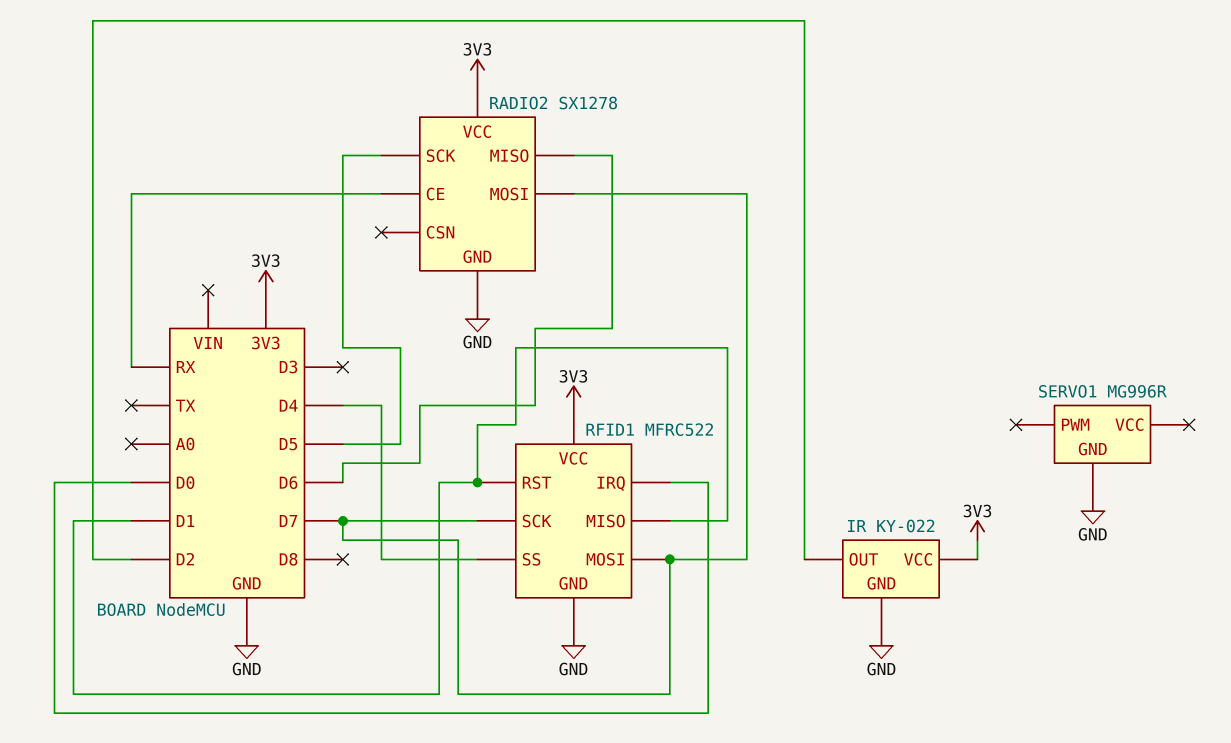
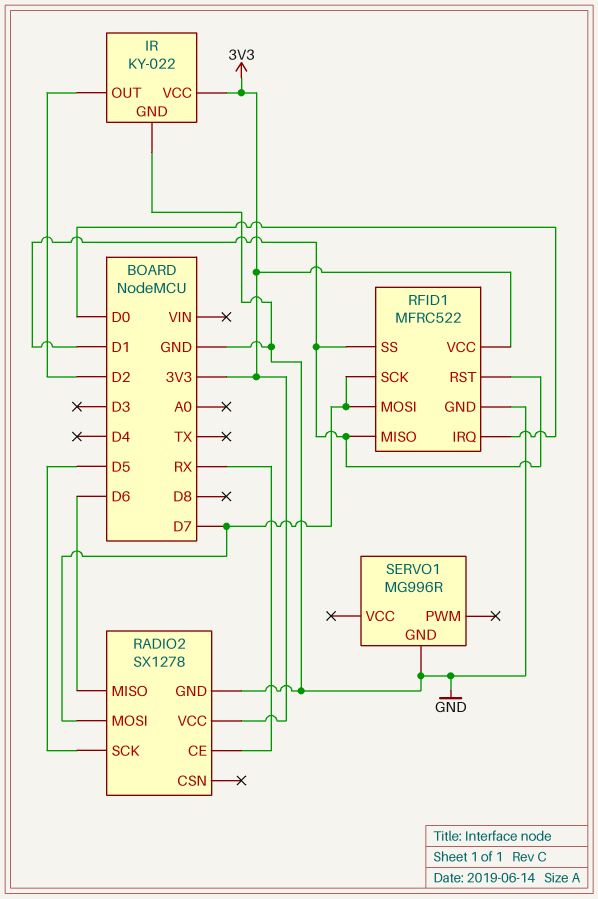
RFID1 pin SS: D4 -> D1

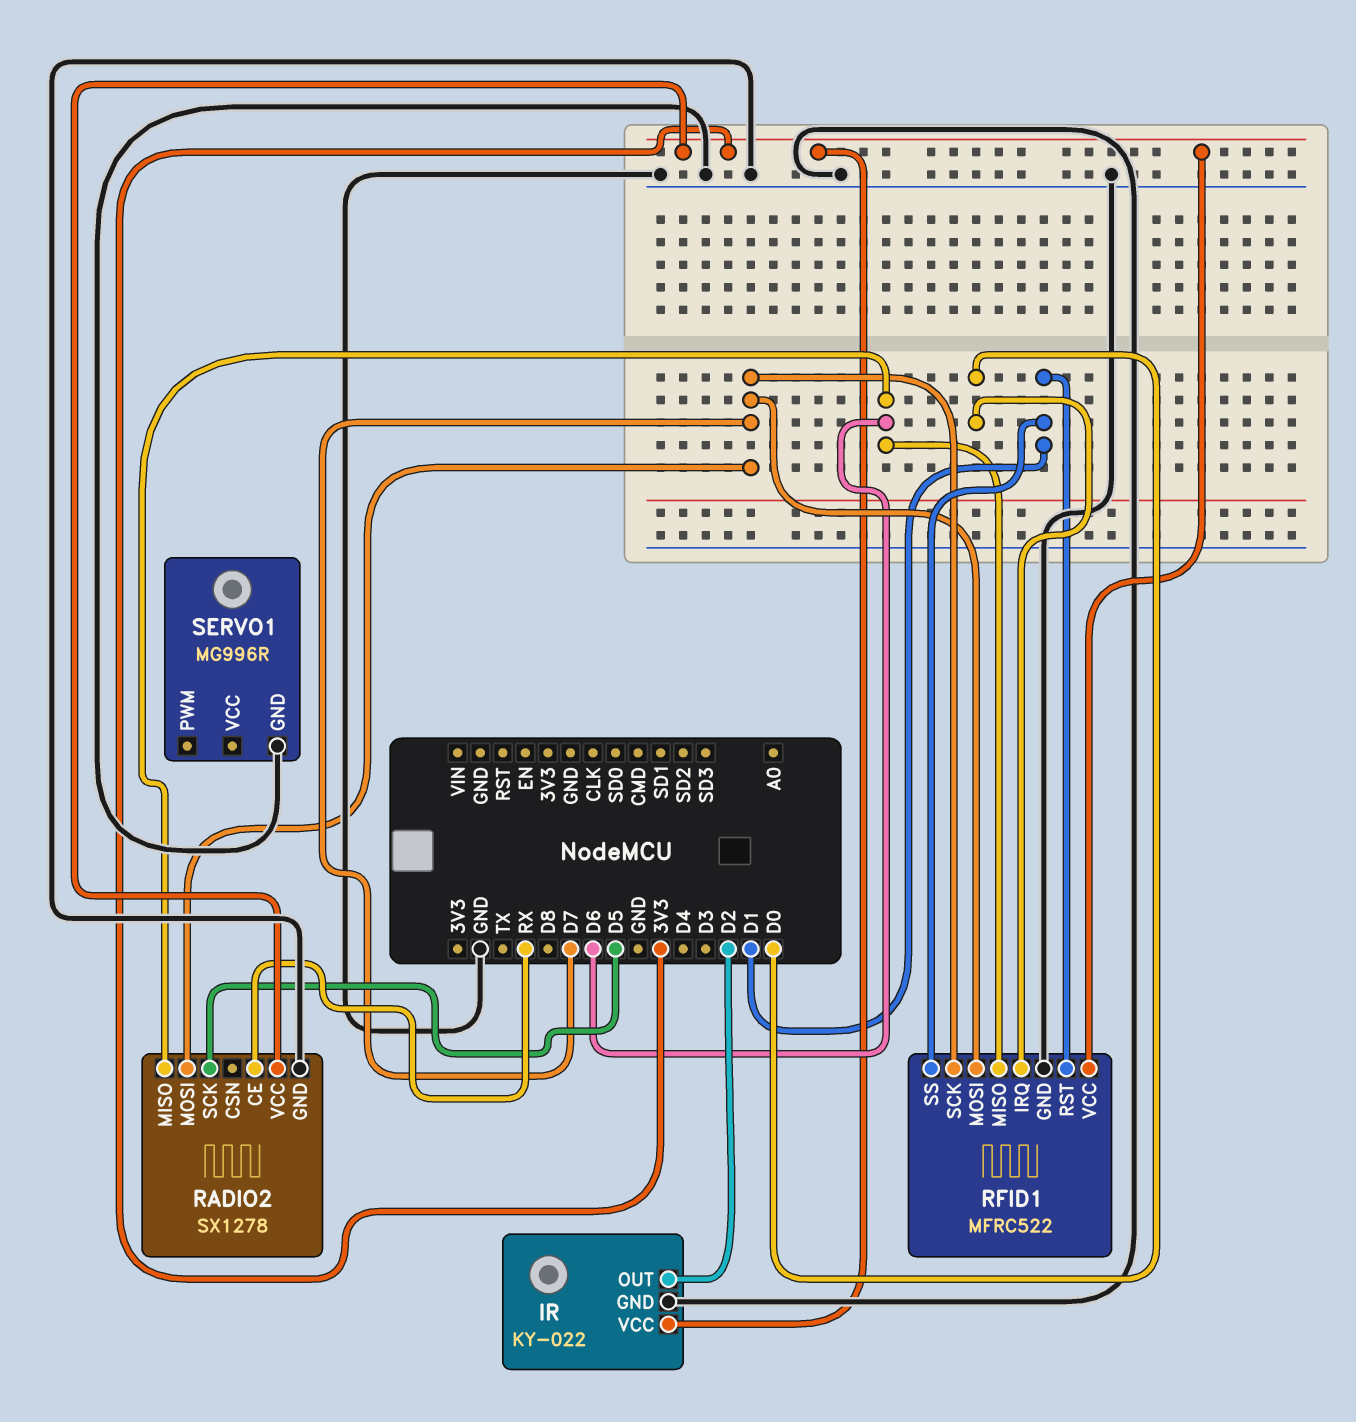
RFID1 pin MISO: D1 -> D6

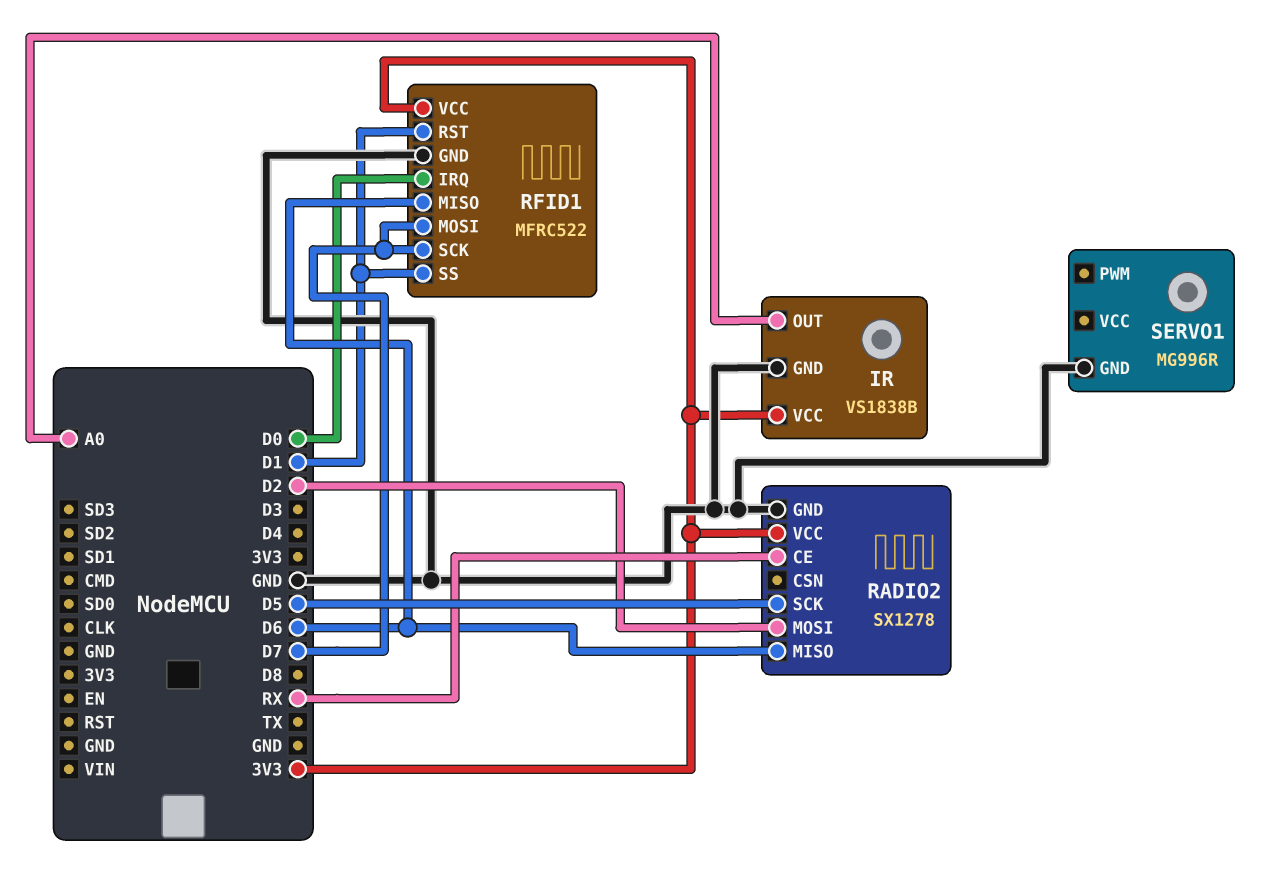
IR: KY-022 -> VS1838B
IR pin OUT: D2 -> A0
RADIO2 pin MOSI: D7 -> D2

